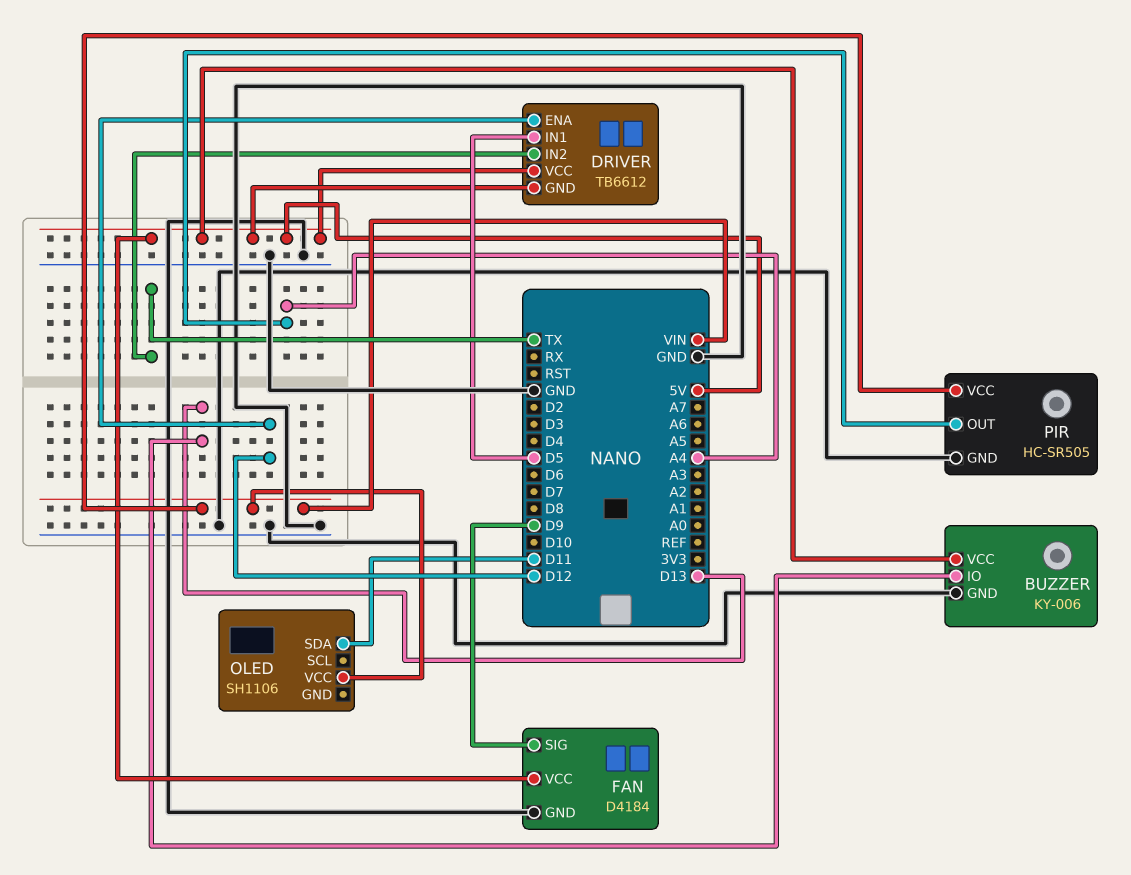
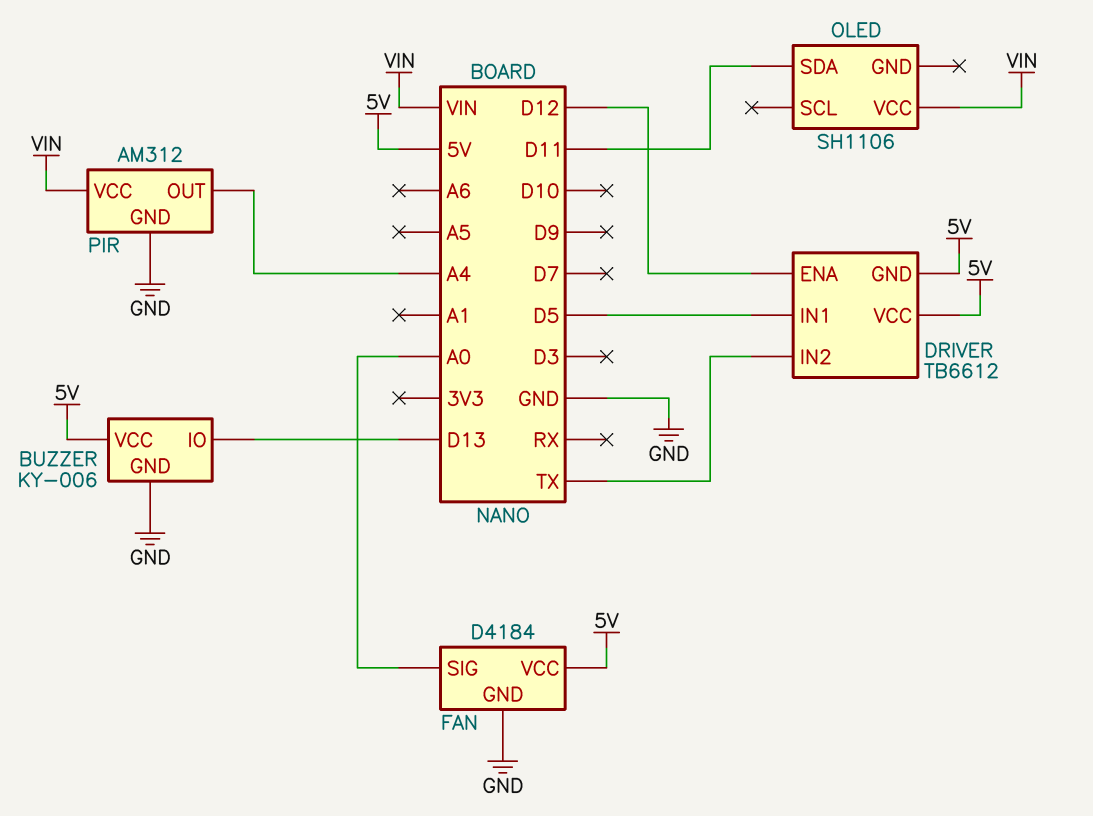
FAN pin SIG: D9 -> A0
PIR: HC-SR505 -> AM312

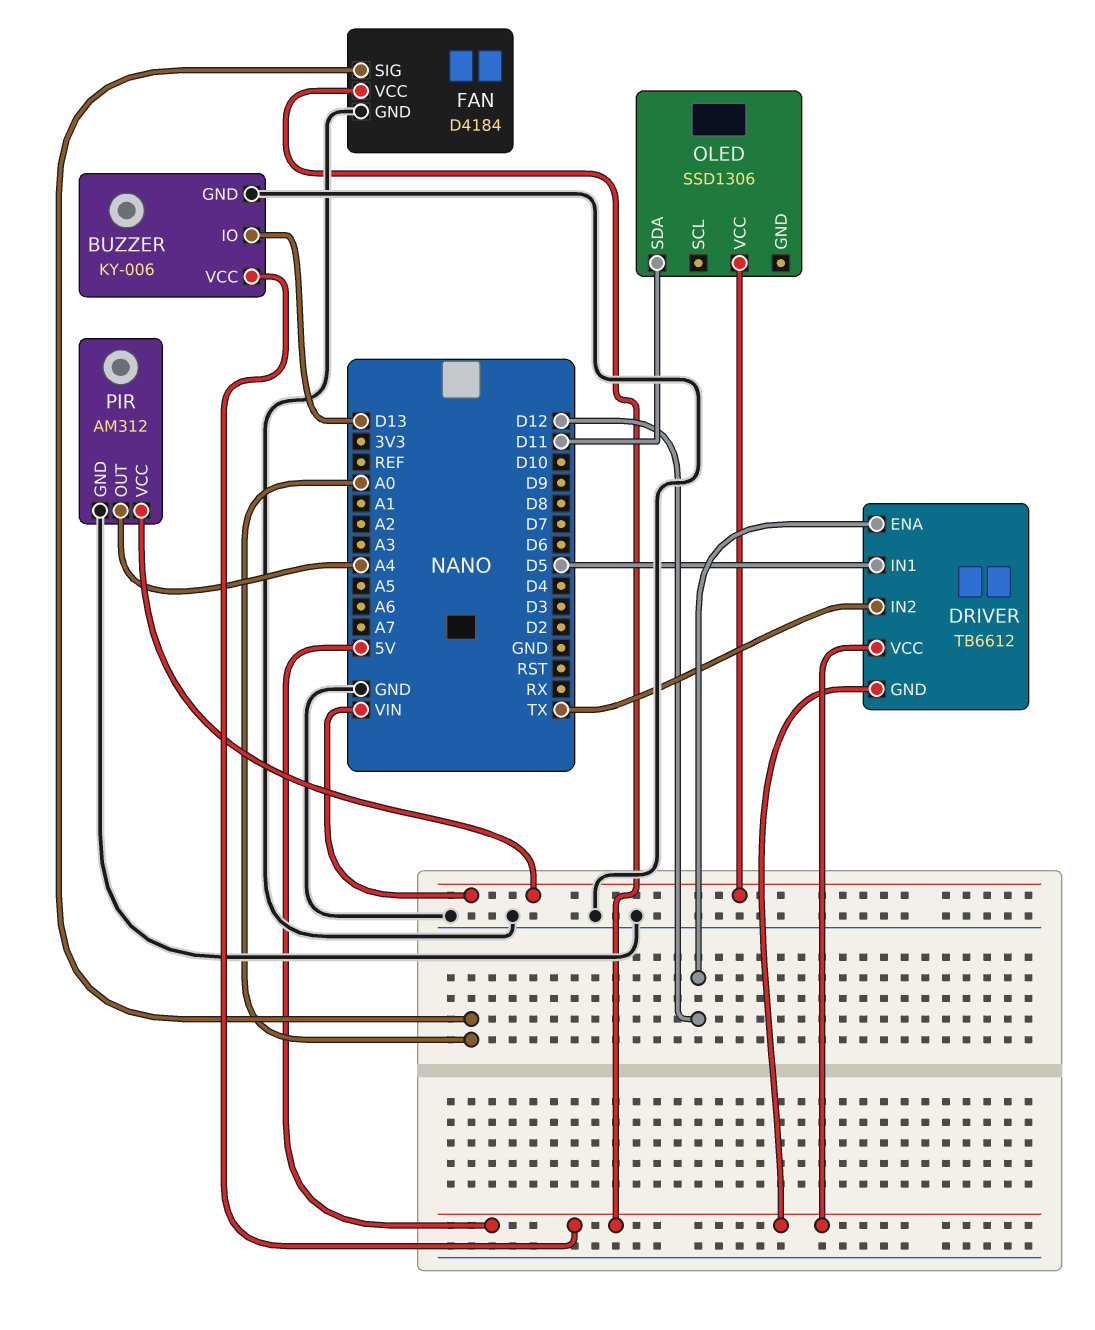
OLED: SH1106 -> SSD1306

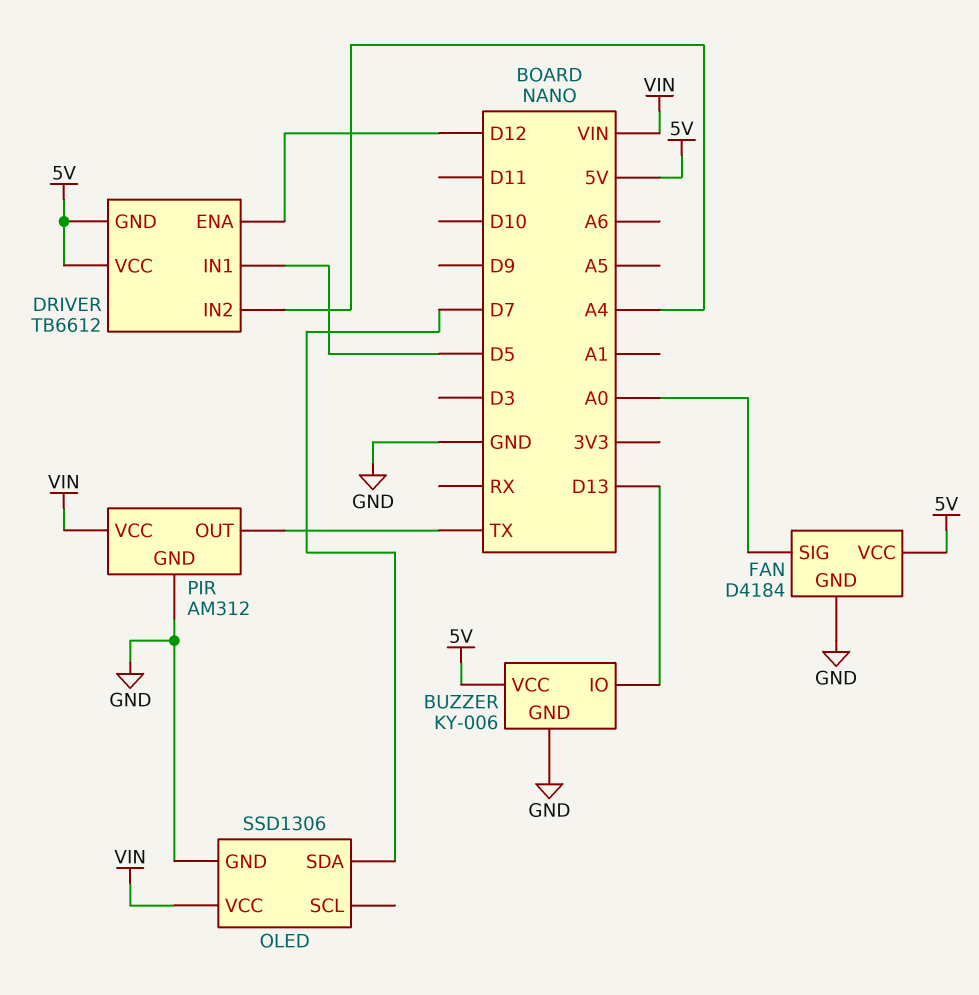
DRIVER pin IN2: TX -> A4
OLED pin GND: none -> GND
OLED pin SDA: D11 -> D7
PIR pin OUT: A4 -> TX

